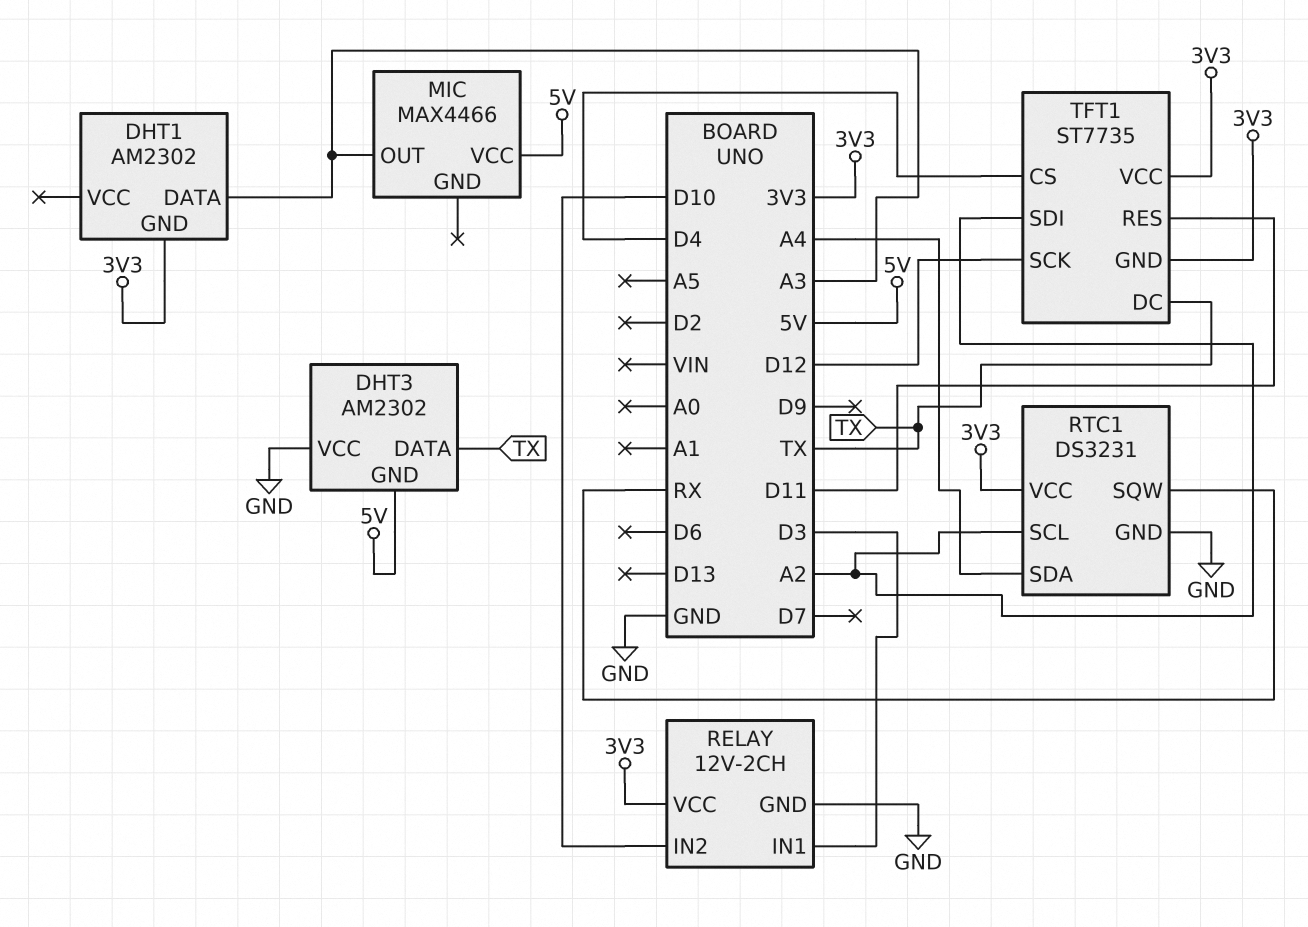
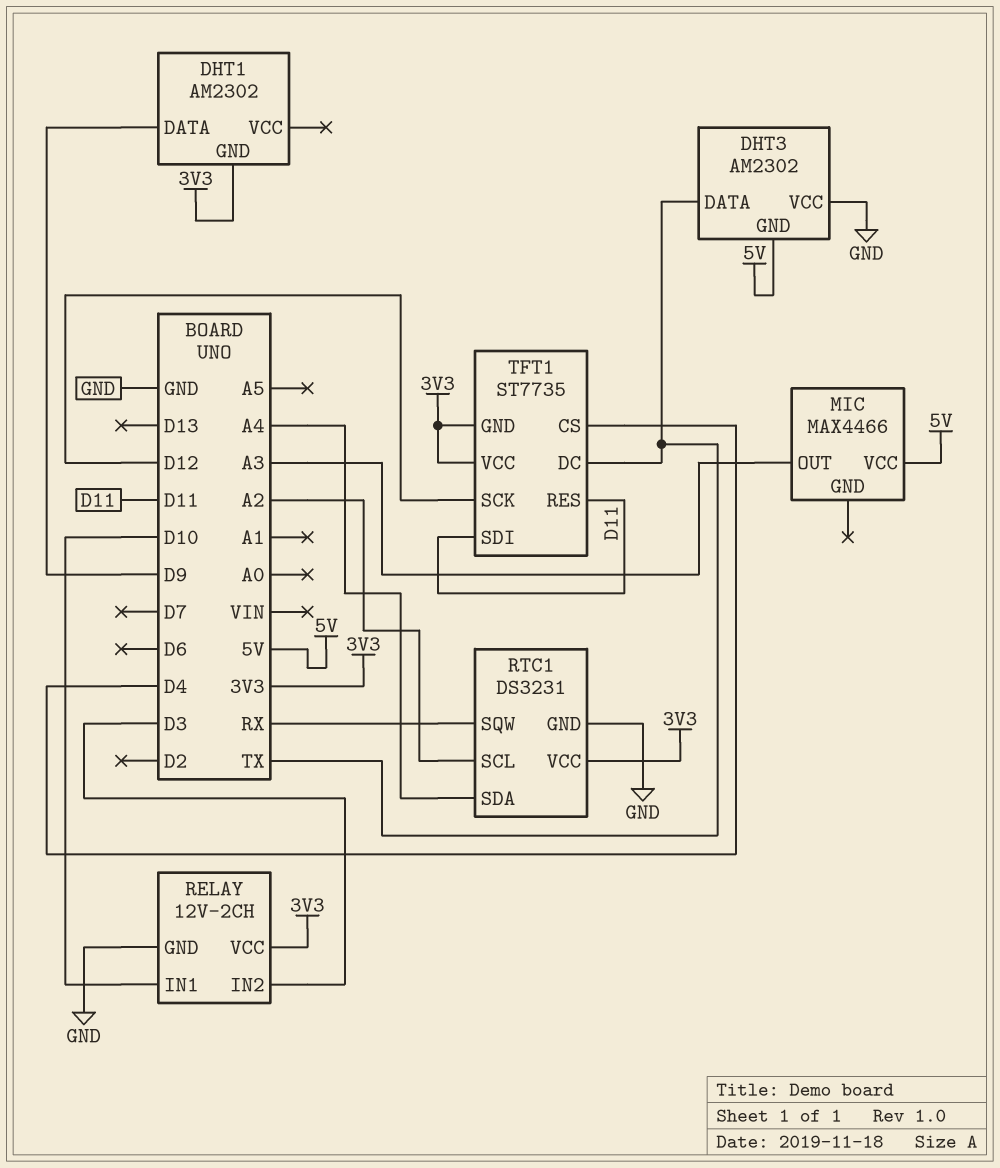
DHT1 pin DATA: A3 -> D9
RELAY pin IN1: D3 -> D10
RELAY pin IN2: D10 -> D3
TFT1 pin SDI: A2 -> D11

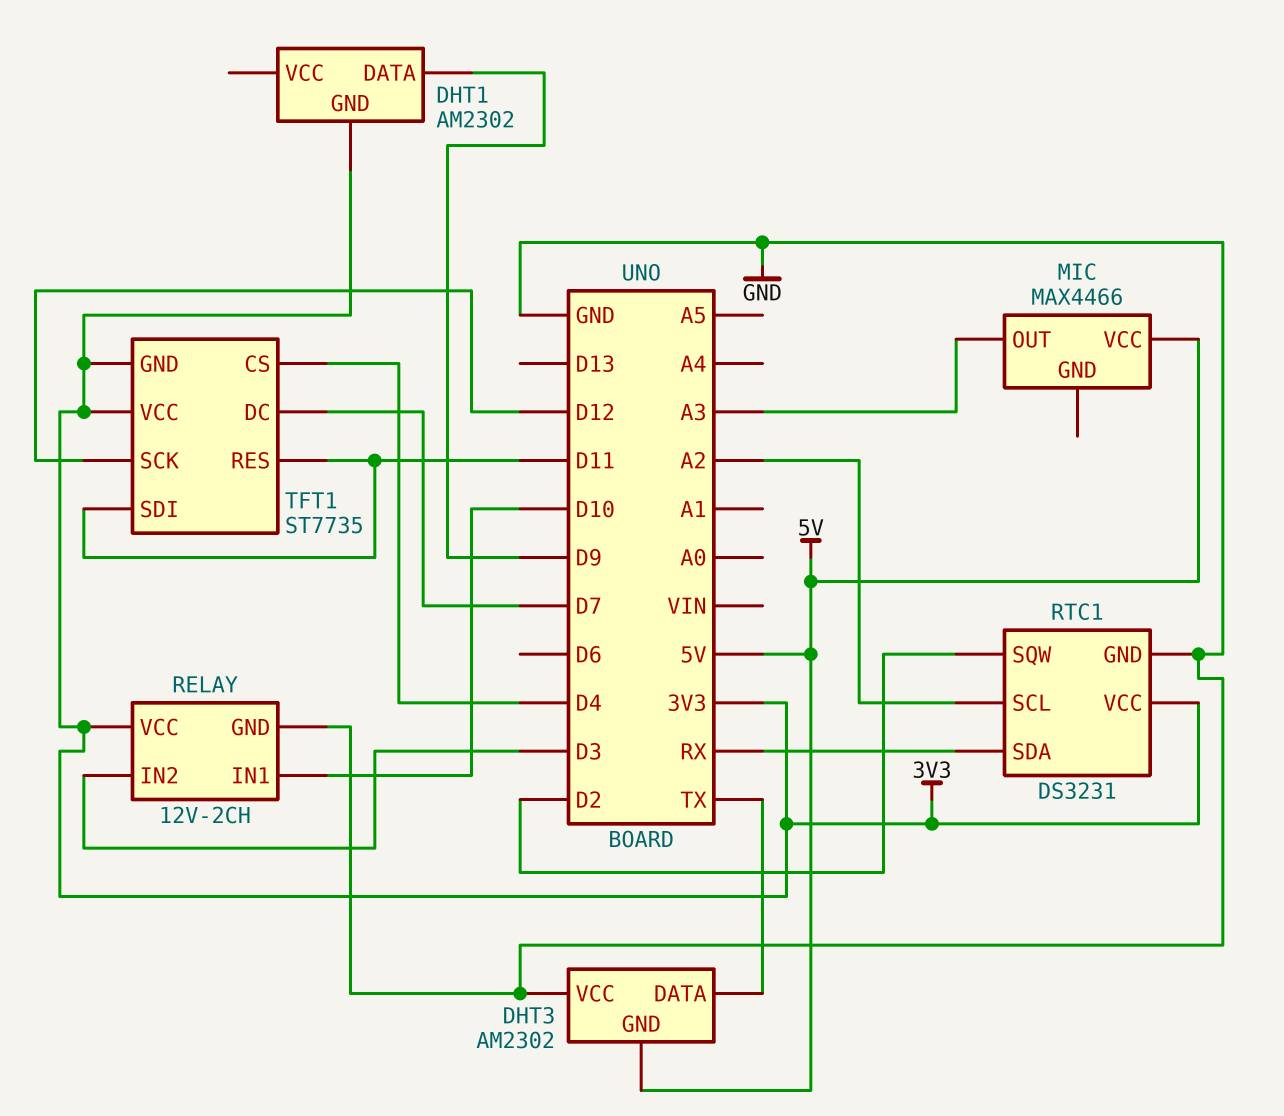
RTC1 pin SDA: A4 -> RX
RTC1 pin SQW: RX -> D2
TFT1 pin DC: TX -> D7

